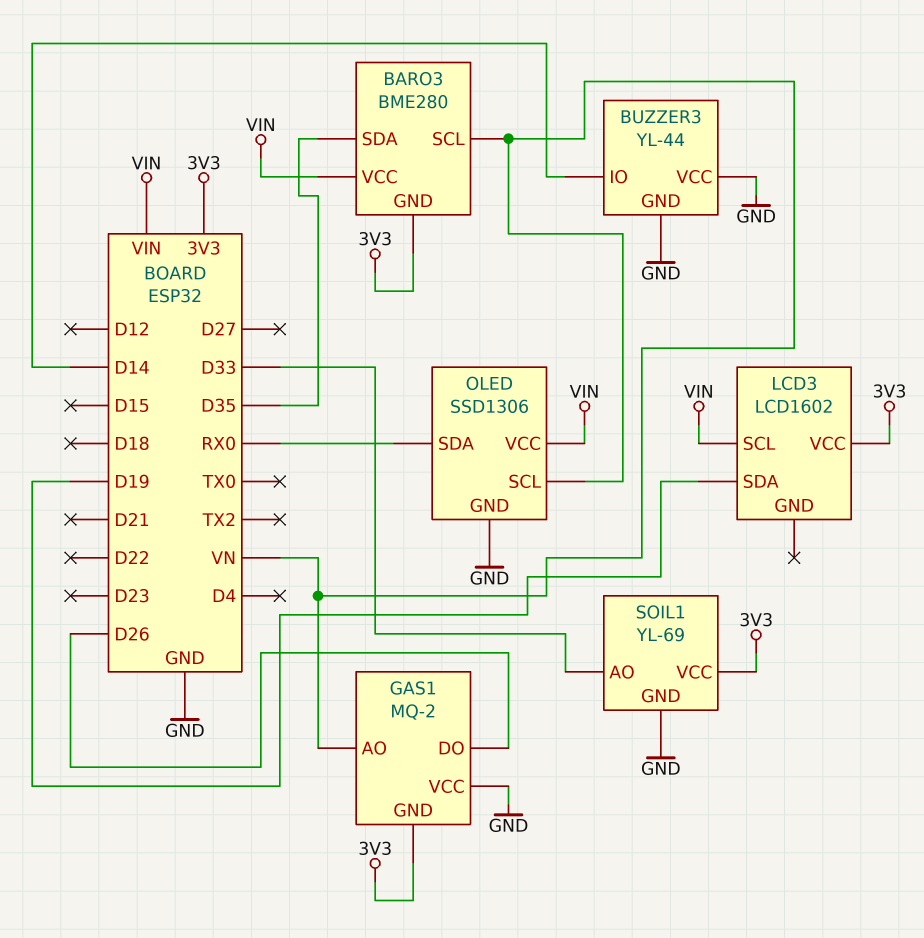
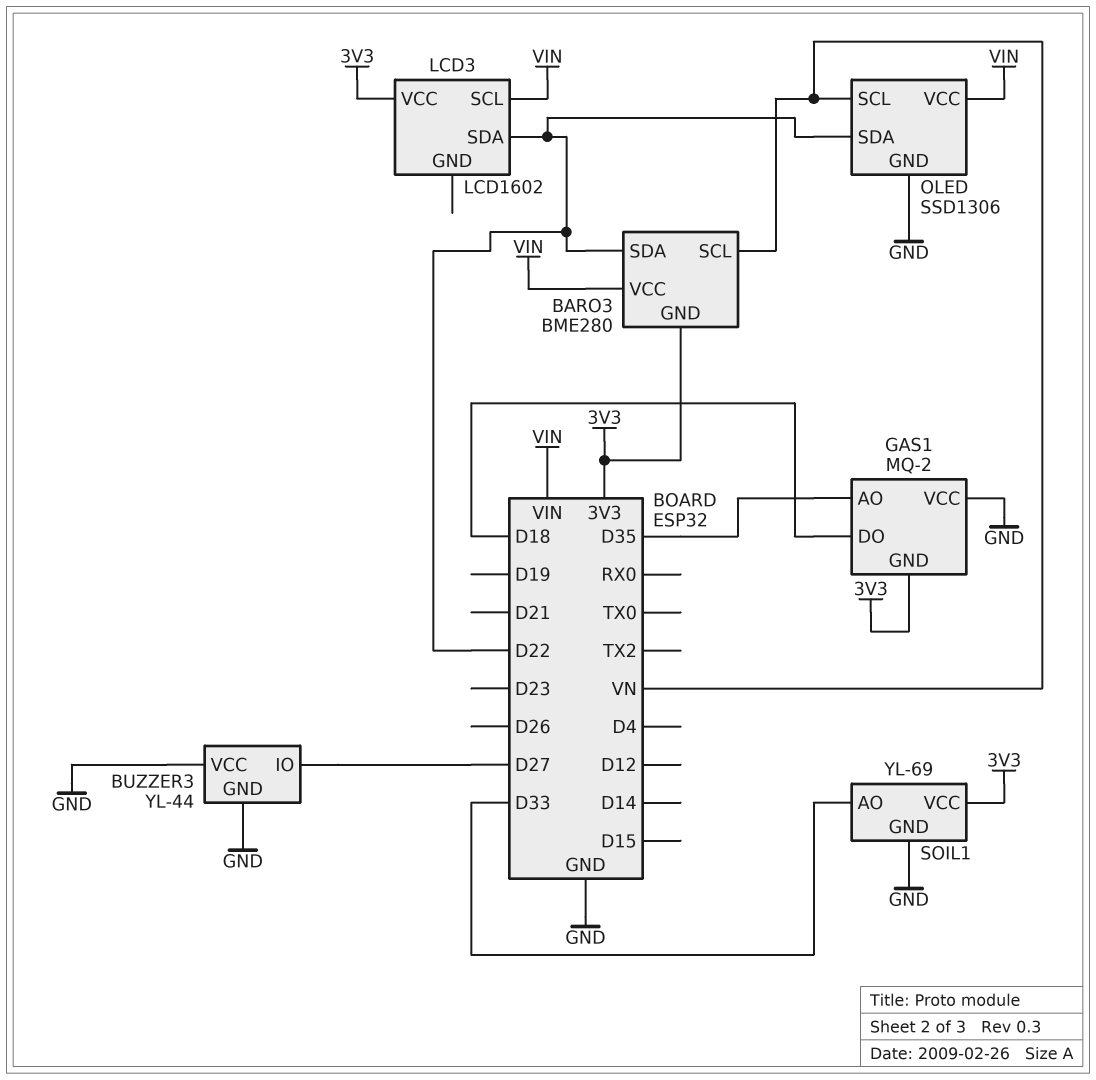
BARO3 pin SDA: D35 -> D22
BUZZER3 pin IO: D14 -> D27
GAS1 pin AO: VN -> D35
GAS1 pin DO: D26 -> D18
LCD3 pin SDA: D19 -> D22
OLED pin SDA: RX0 -> D22

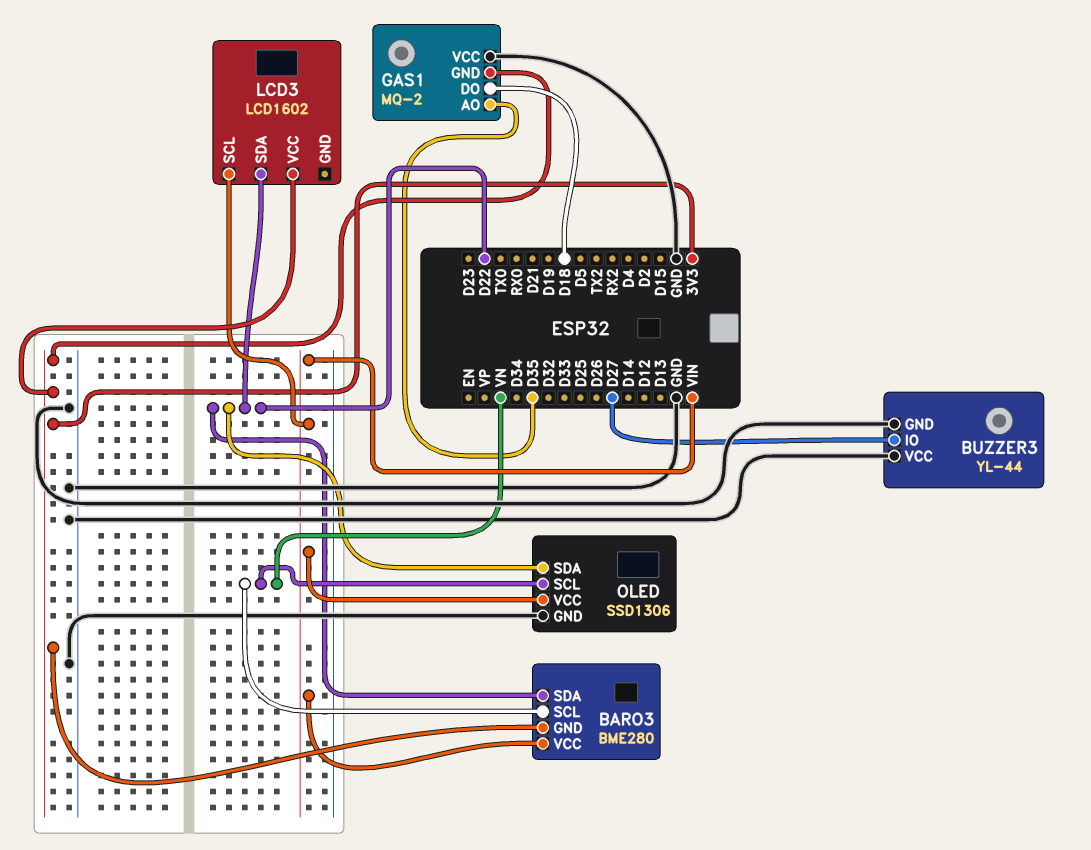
SOIL1: YL-69 -> none
SOIL1 pin AO: D33 -> none
SOIL1 pin GND: GND -> none
SOIL1 pin VCC: 3V3 -> none

